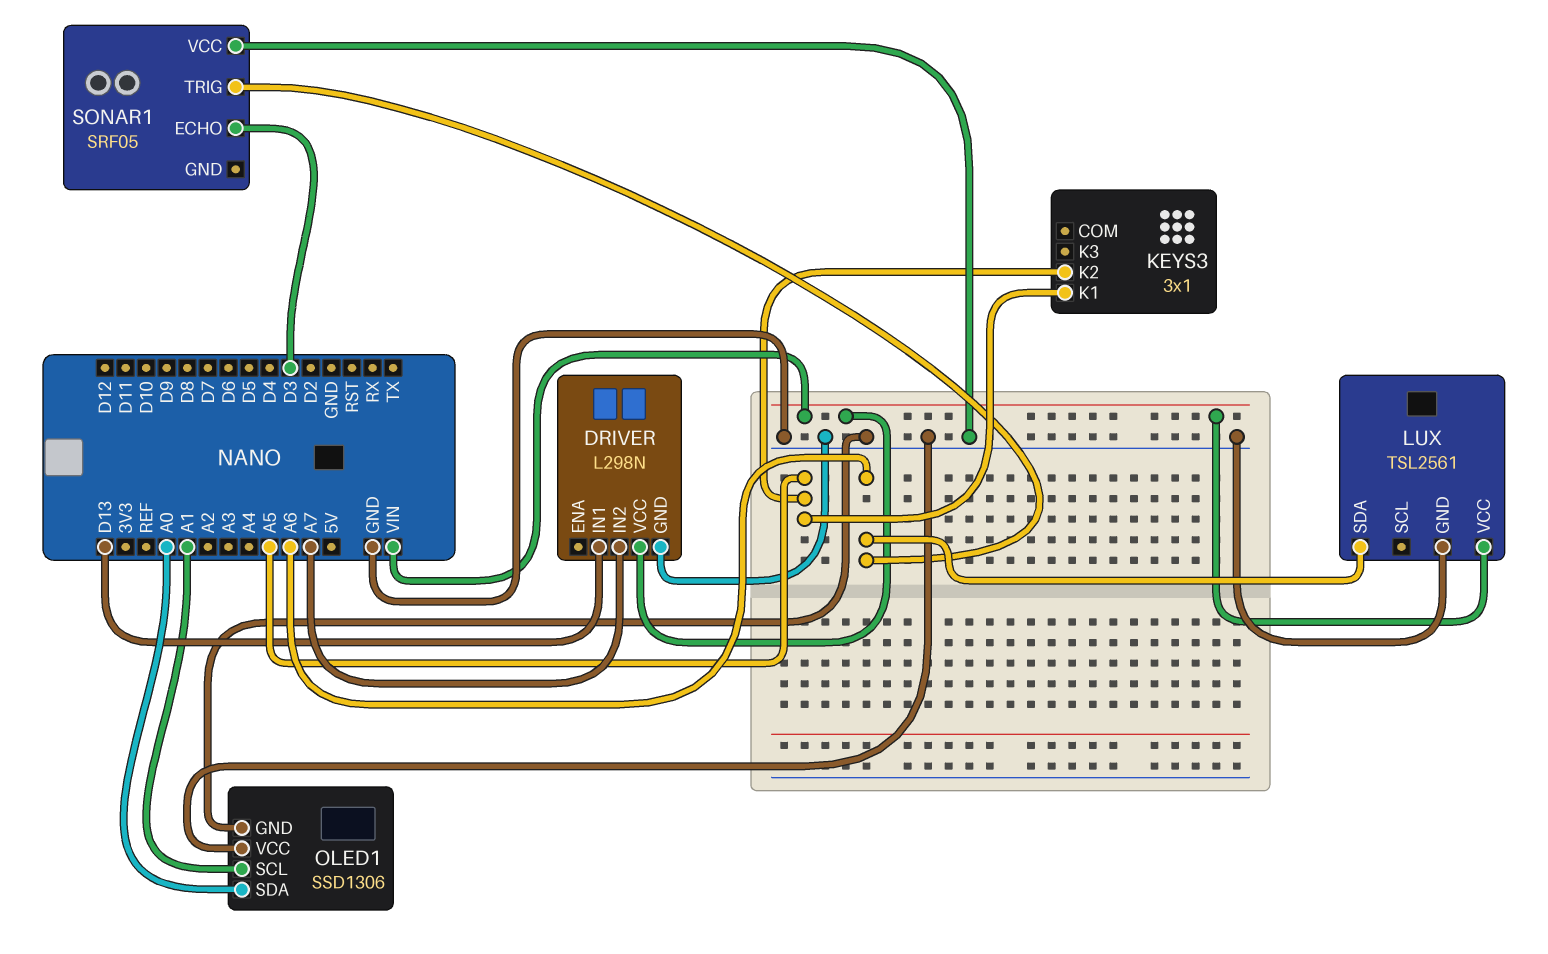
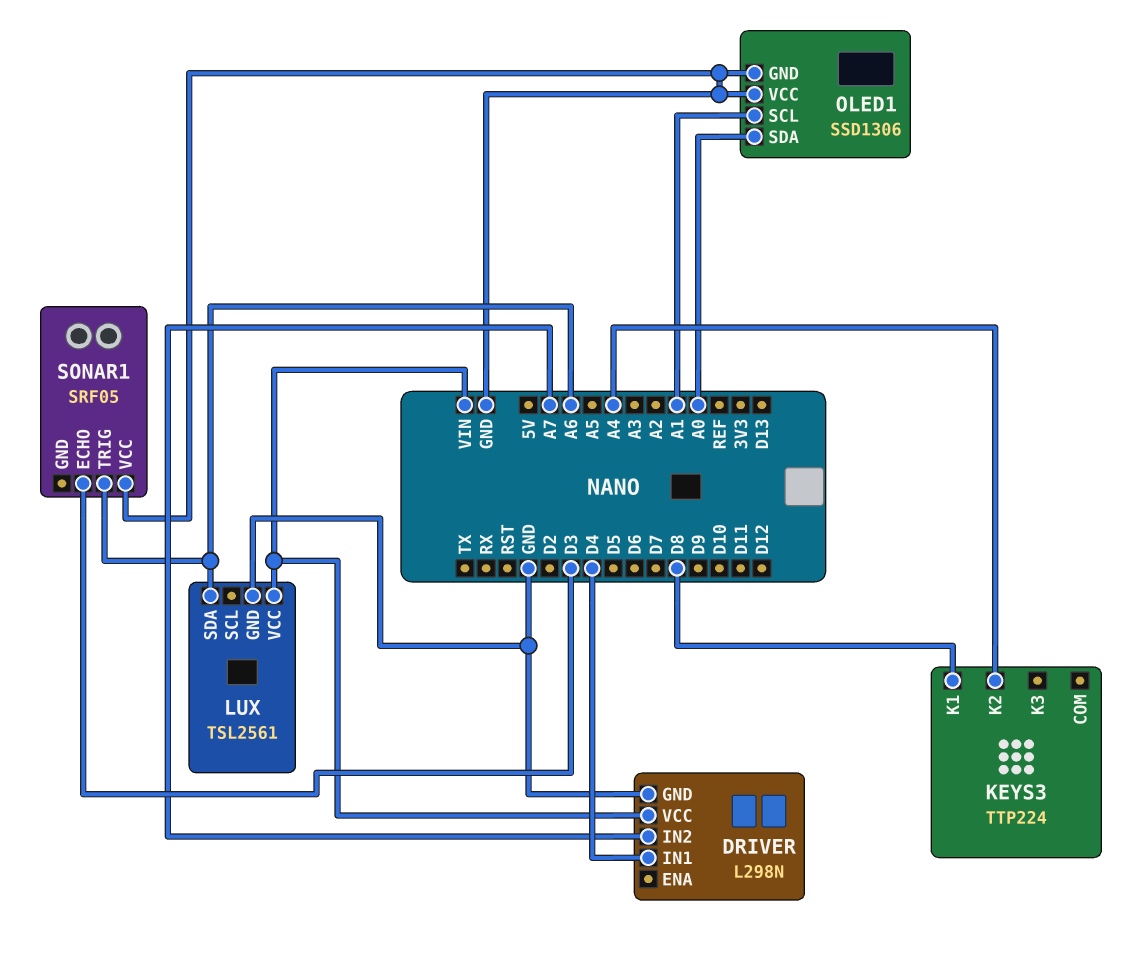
DRIVER pin IN1: D13 -> D4
KEYS3: 3x1 -> TTP224
KEYS3 pin K1: A5 -> D8
KEYS3 pin K2: A5 -> A4

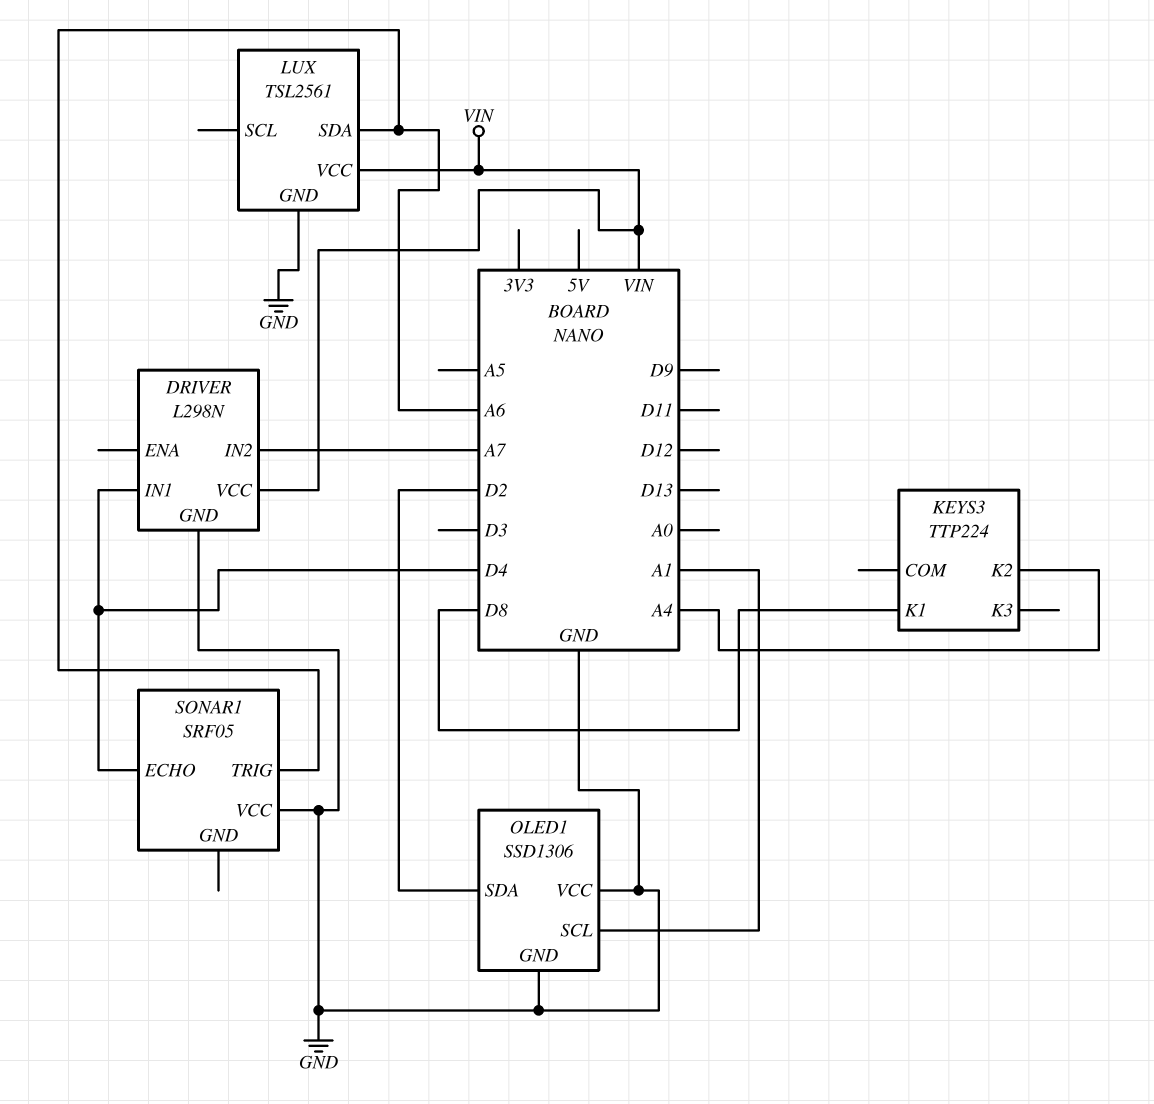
OLED1 pin SDA: A0 -> D2
SONAR1 pin ECHO: D3 -> D4

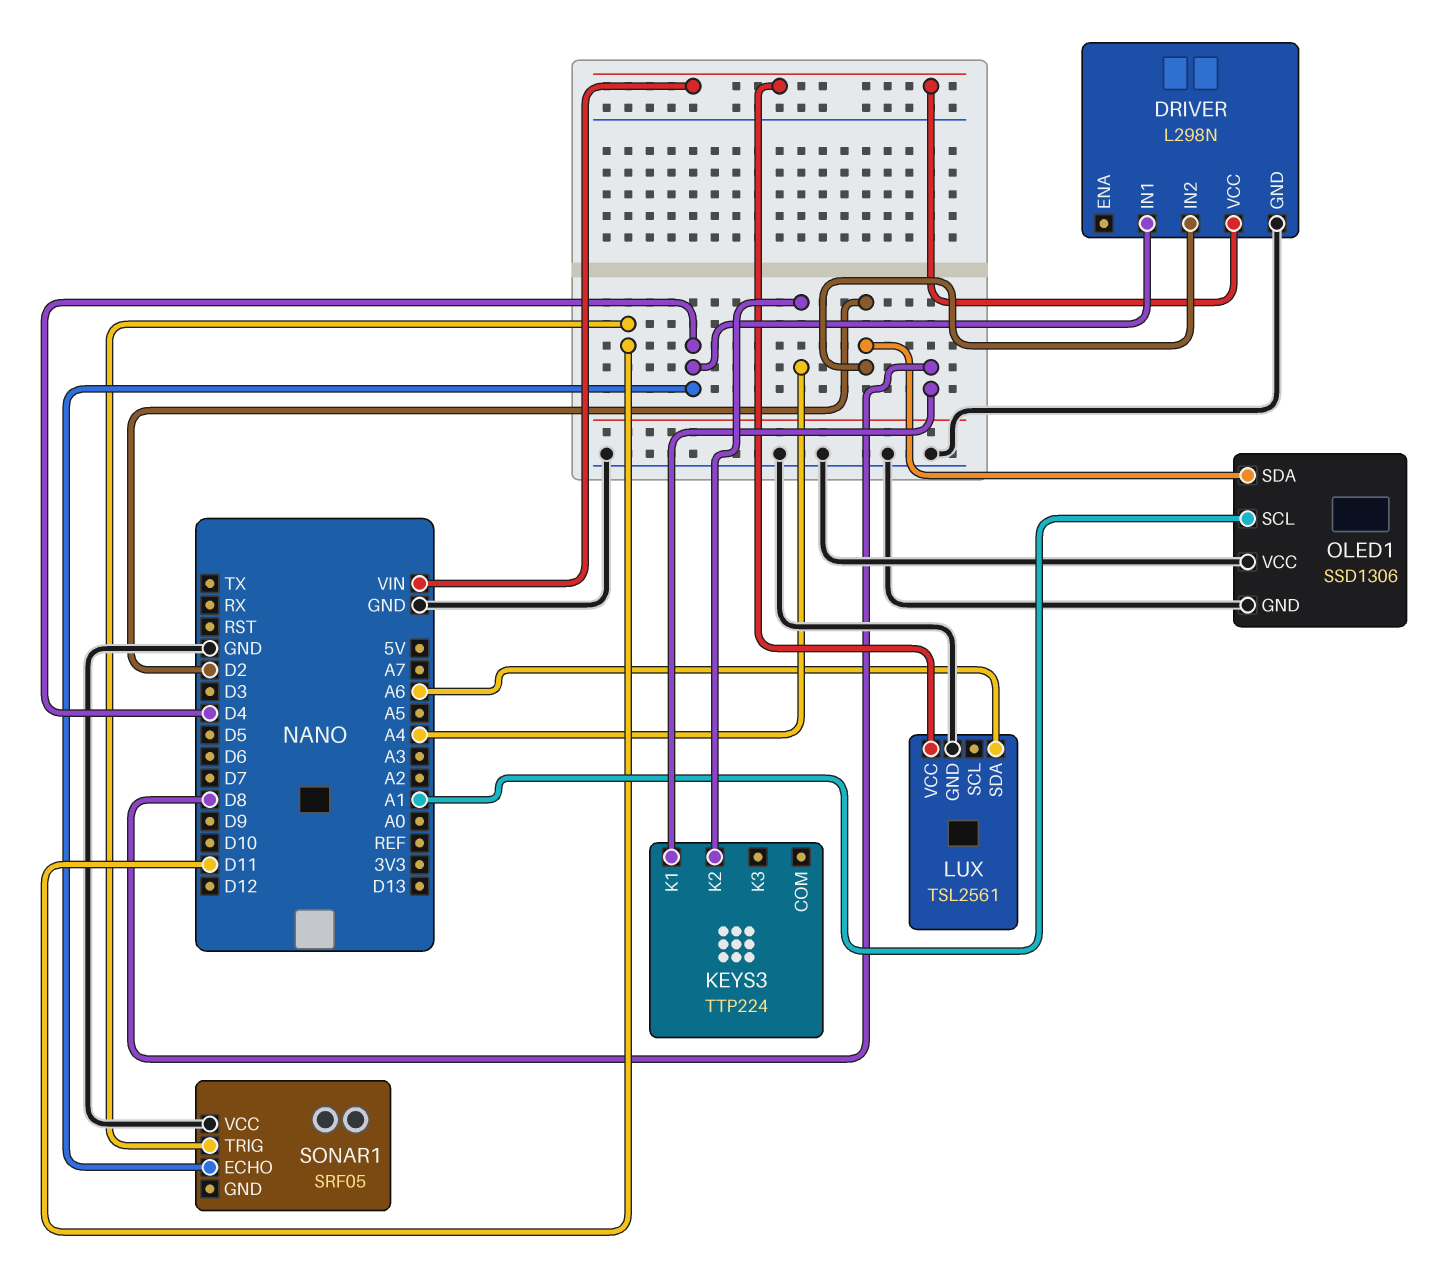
DRIVER pin IN2: A7 -> D2
SONAR1 pin TRIG: A6 -> D11

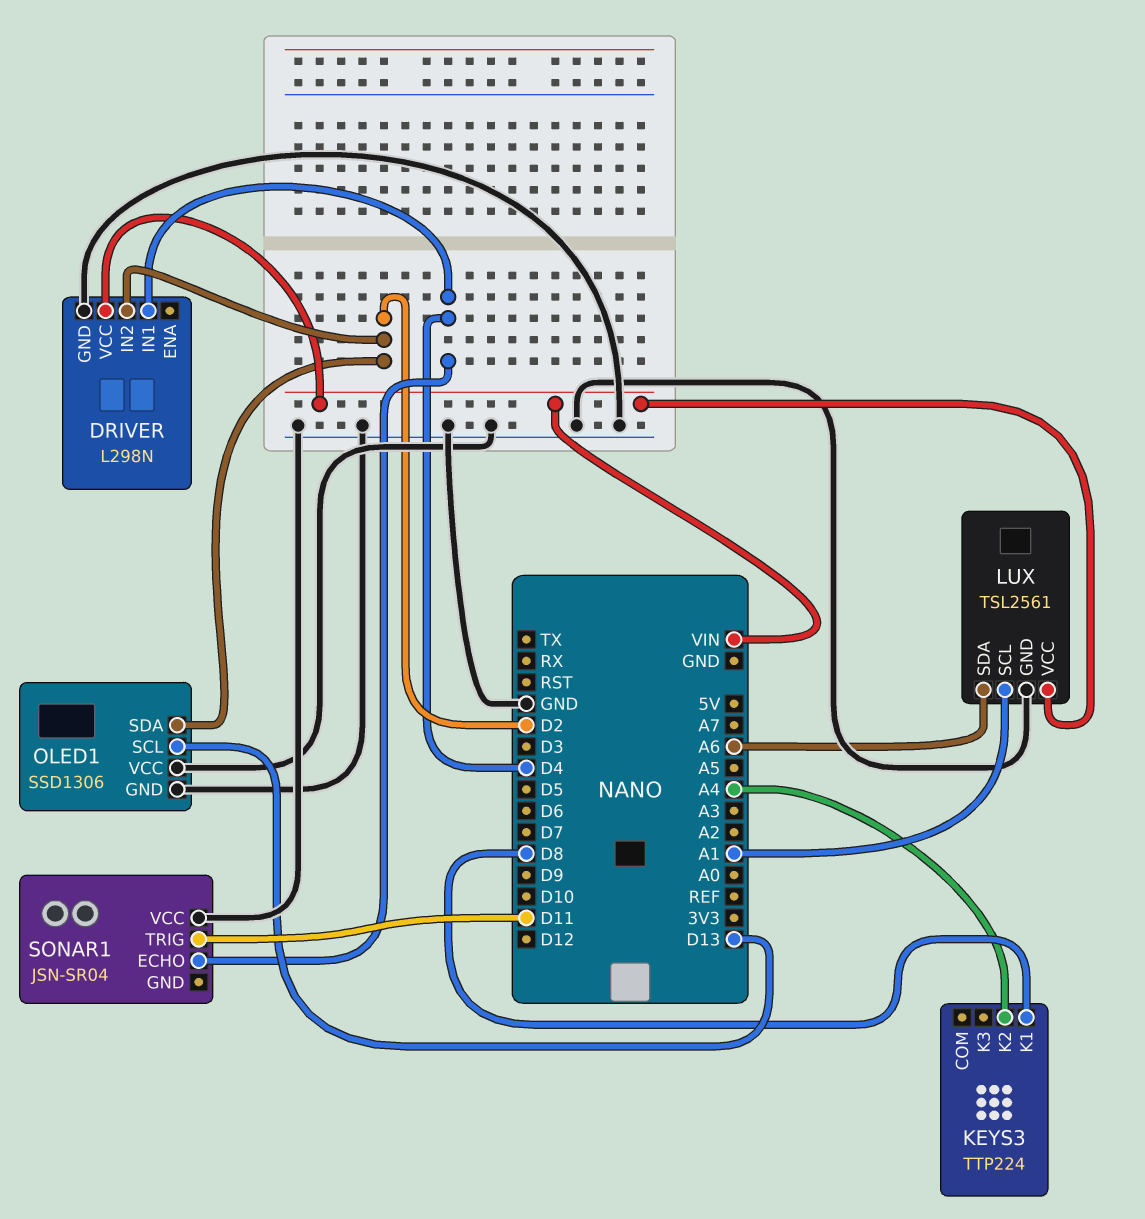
LUX pin SCL: none -> A1
OLED1 pin SCL: A1 -> D13
SONAR1: SRF05 -> JSN-SR04

